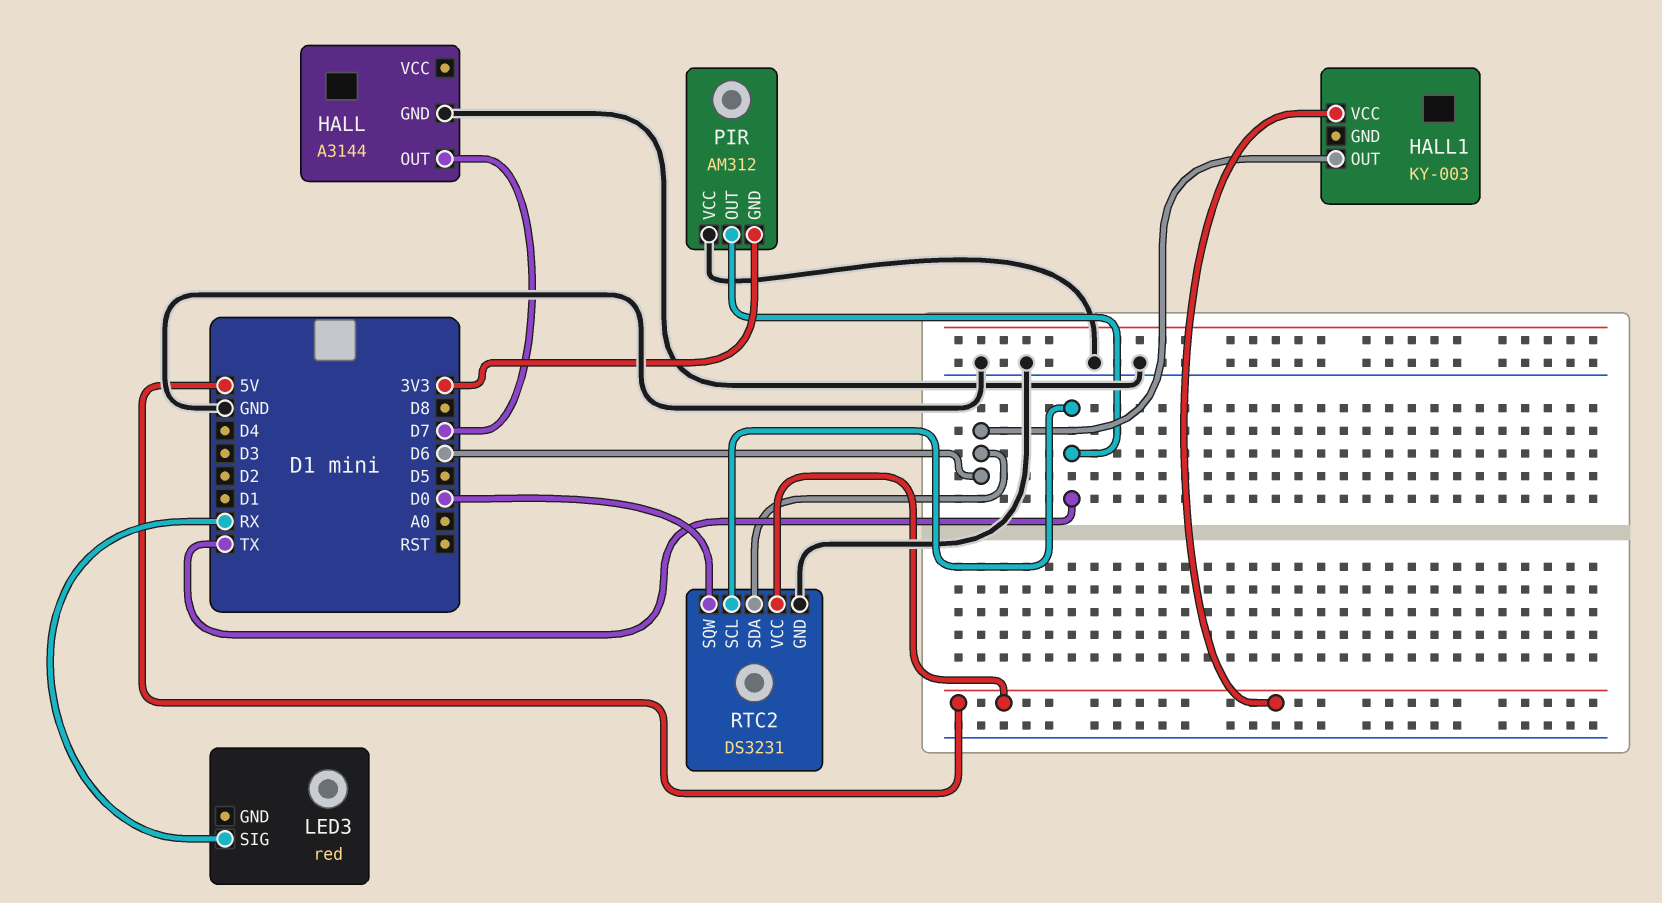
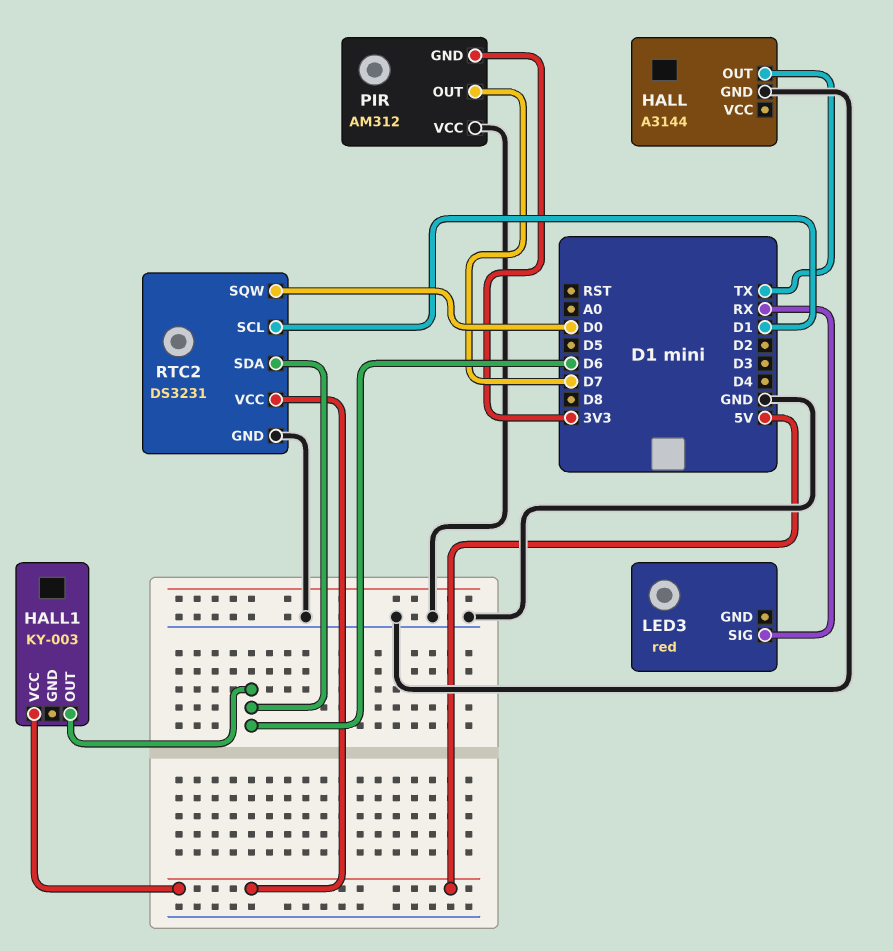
HALL pin OUT: D7 -> TX
PIR pin OUT: TX -> D7
RTC2 pin SCL: TX -> D1

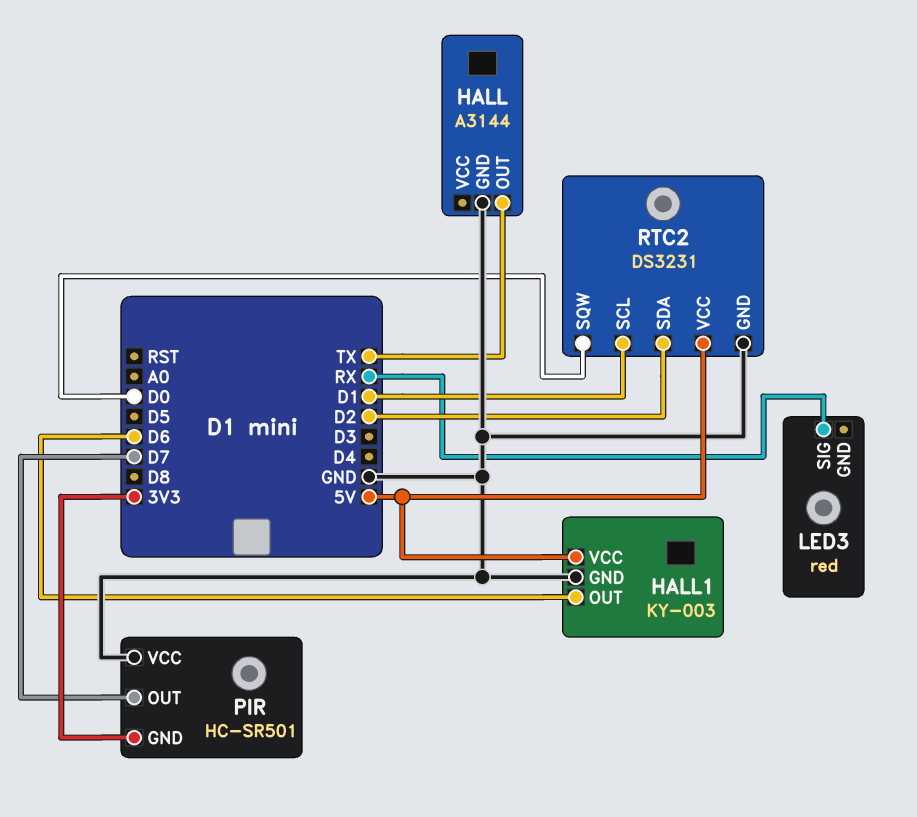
HALL1 pin GND: none -> GND
PIR: AM312 -> HC-SR501
RTC2 pin SDA: D6 -> D2

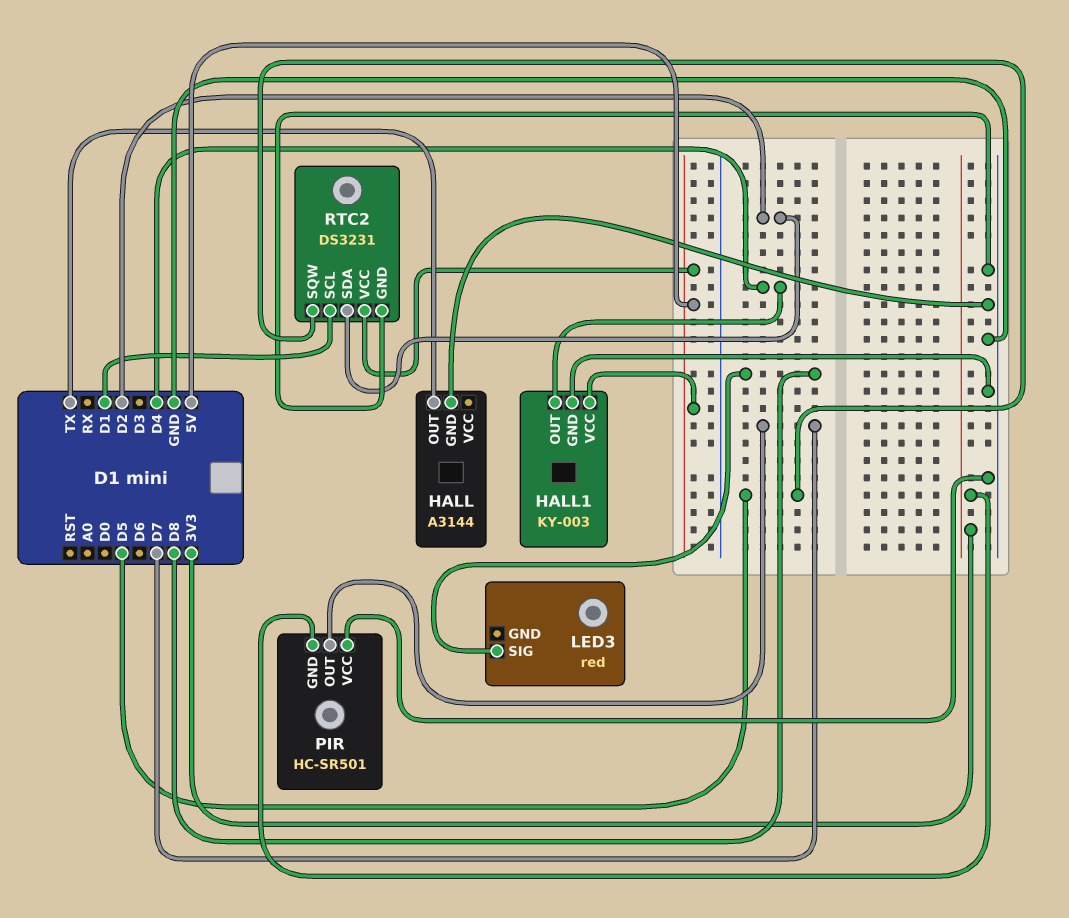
HALL1 pin OUT: D6 -> D4
LED3 pin SIG: RX -> D8
RTC2 pin SQW: D0 -> D5

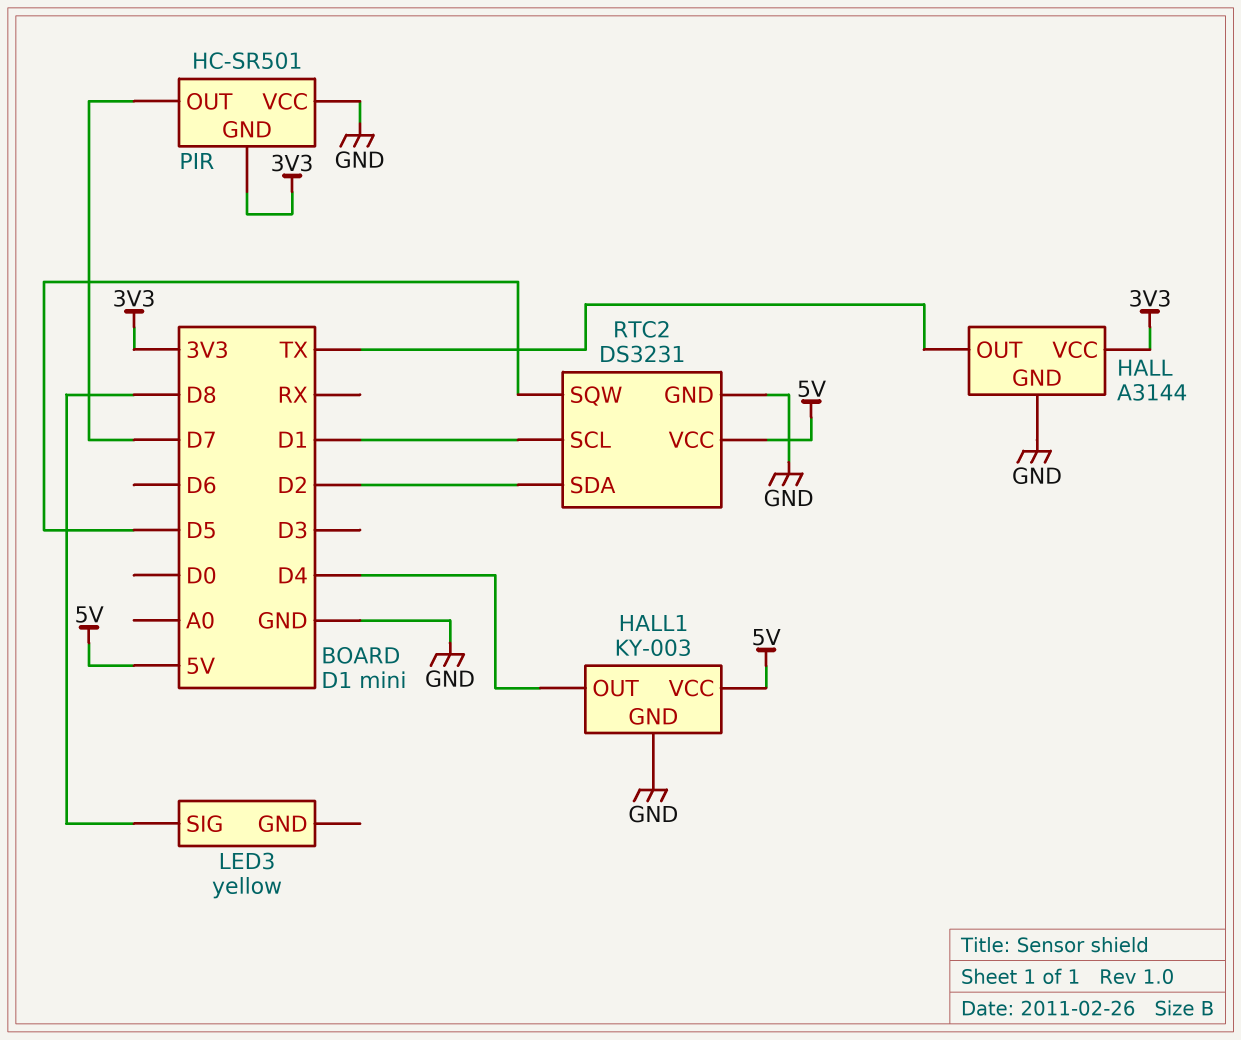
HALL pin VCC: none -> 3V3
LED3: red -> yellow

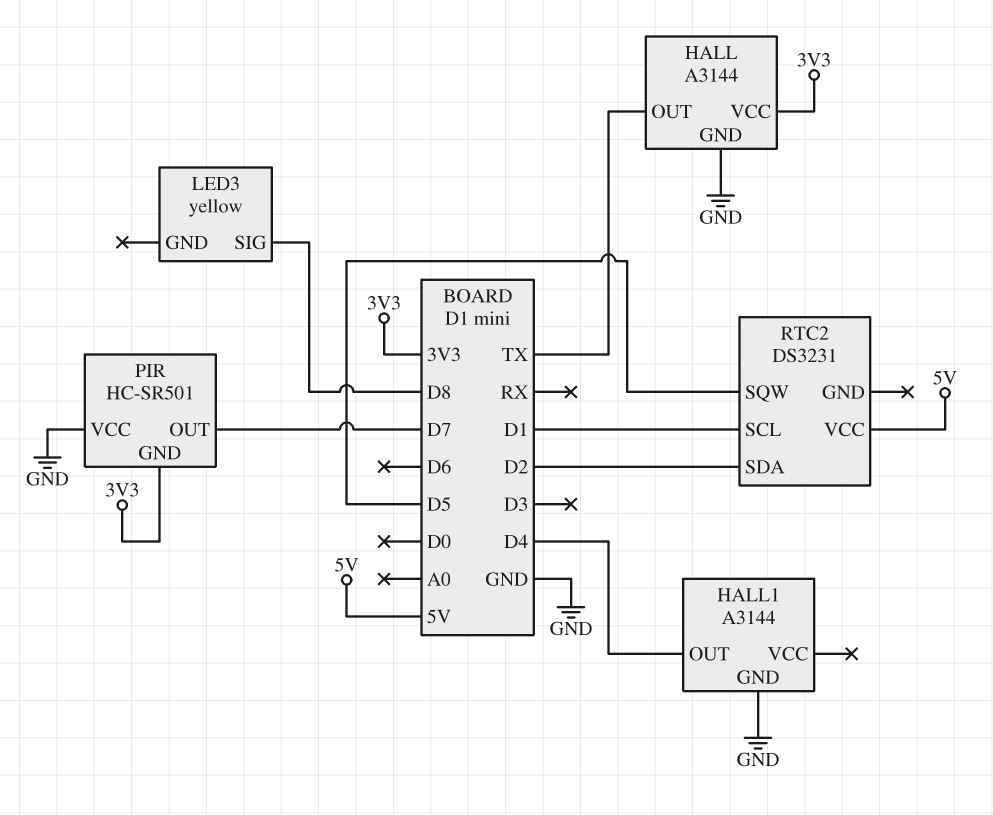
HALL1: KY-003 -> A3144
HALL1 pin VCC: 5V -> none
RTC2 pin GND: GND -> none

